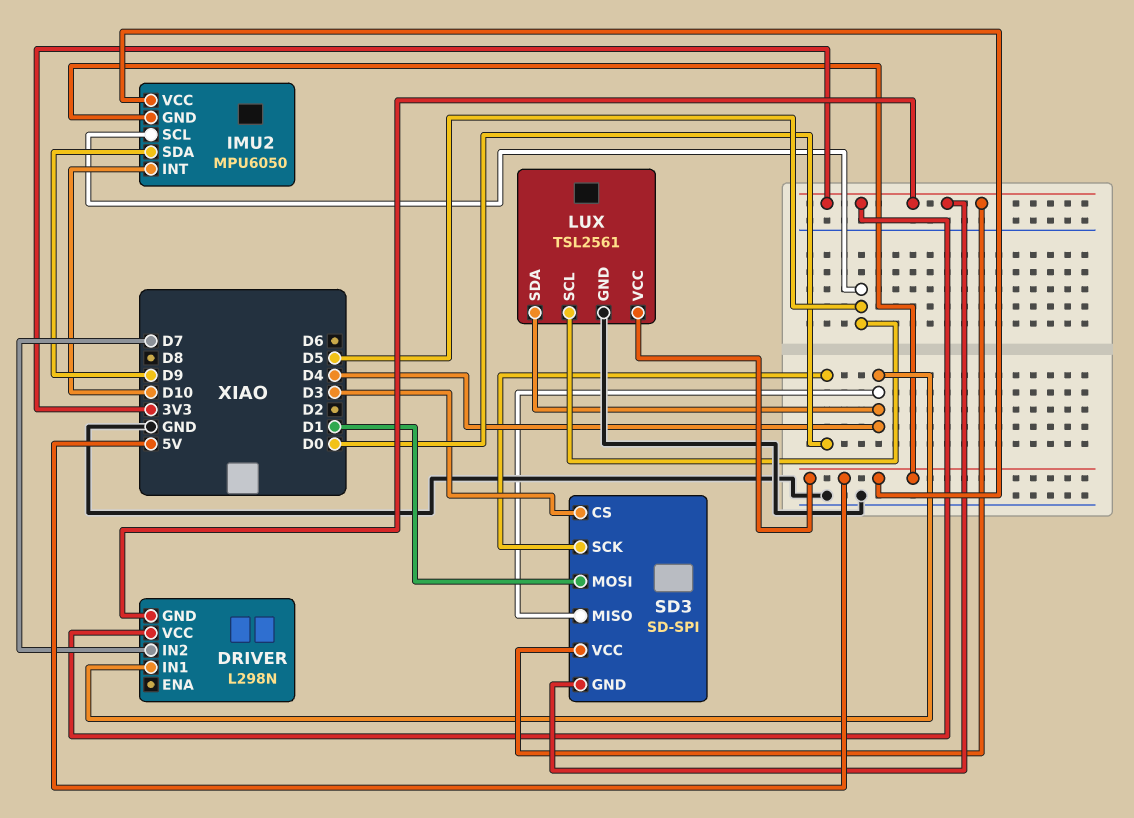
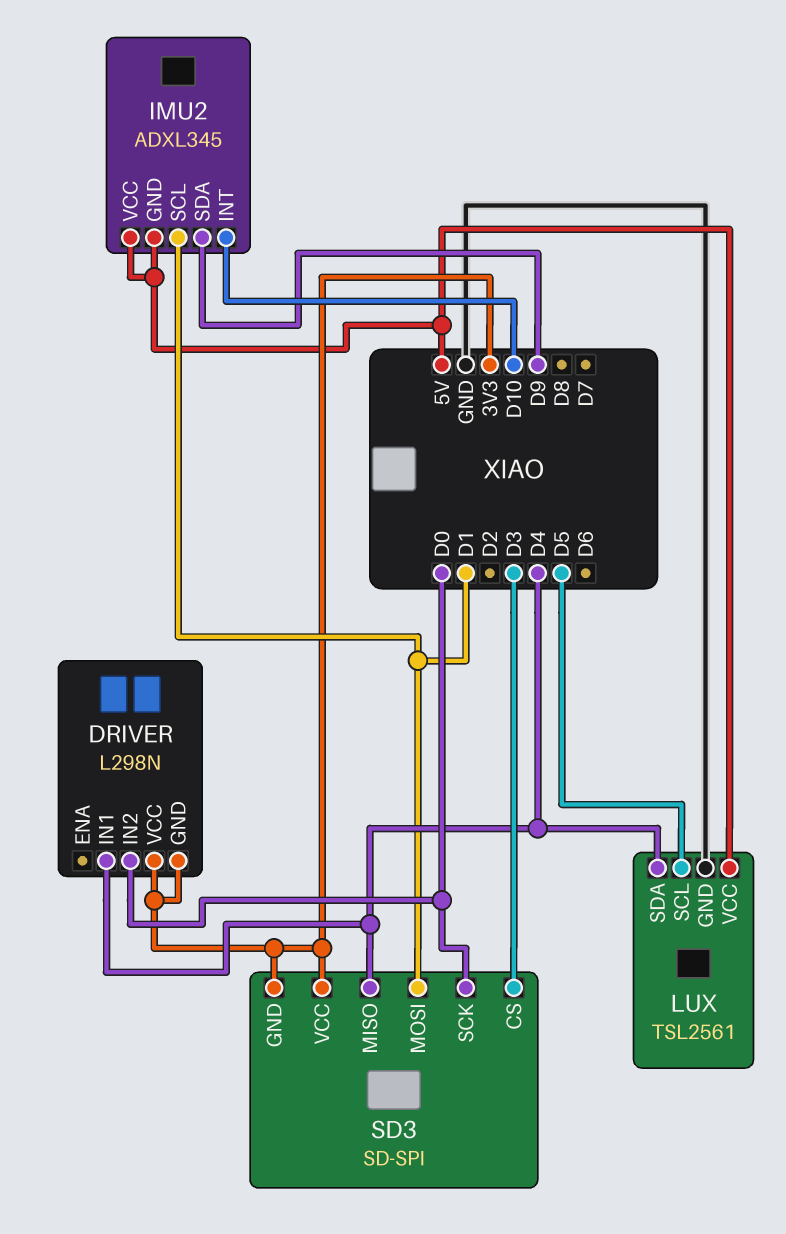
DRIVER pin IN2: D7 -> D0
IMU2: MPU6050 -> ADXL345
IMU2 pin SCL: D5 -> D1

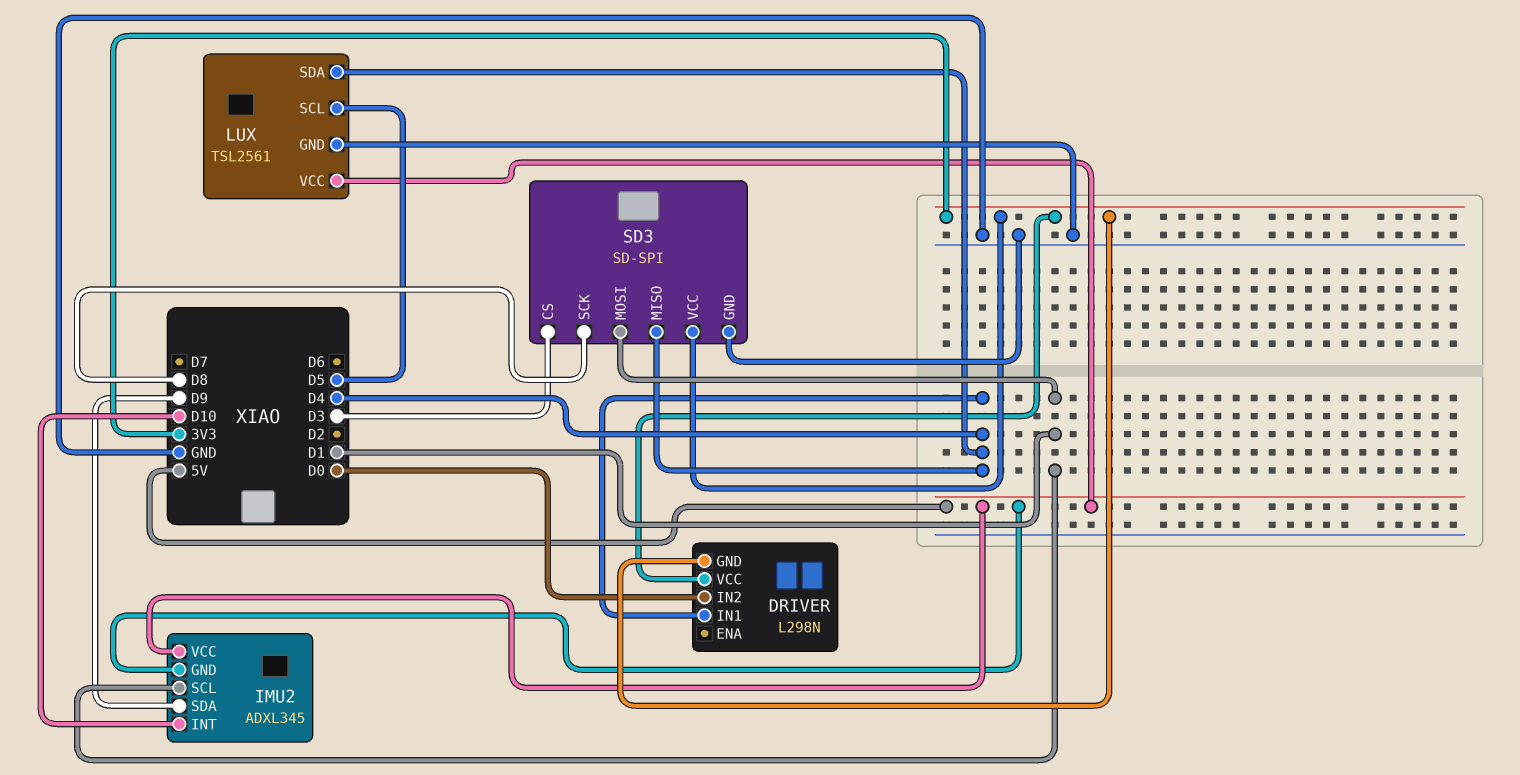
SD3 pin GND: 3V3 -> GND
SD3 pin SCK: D0 -> D8

